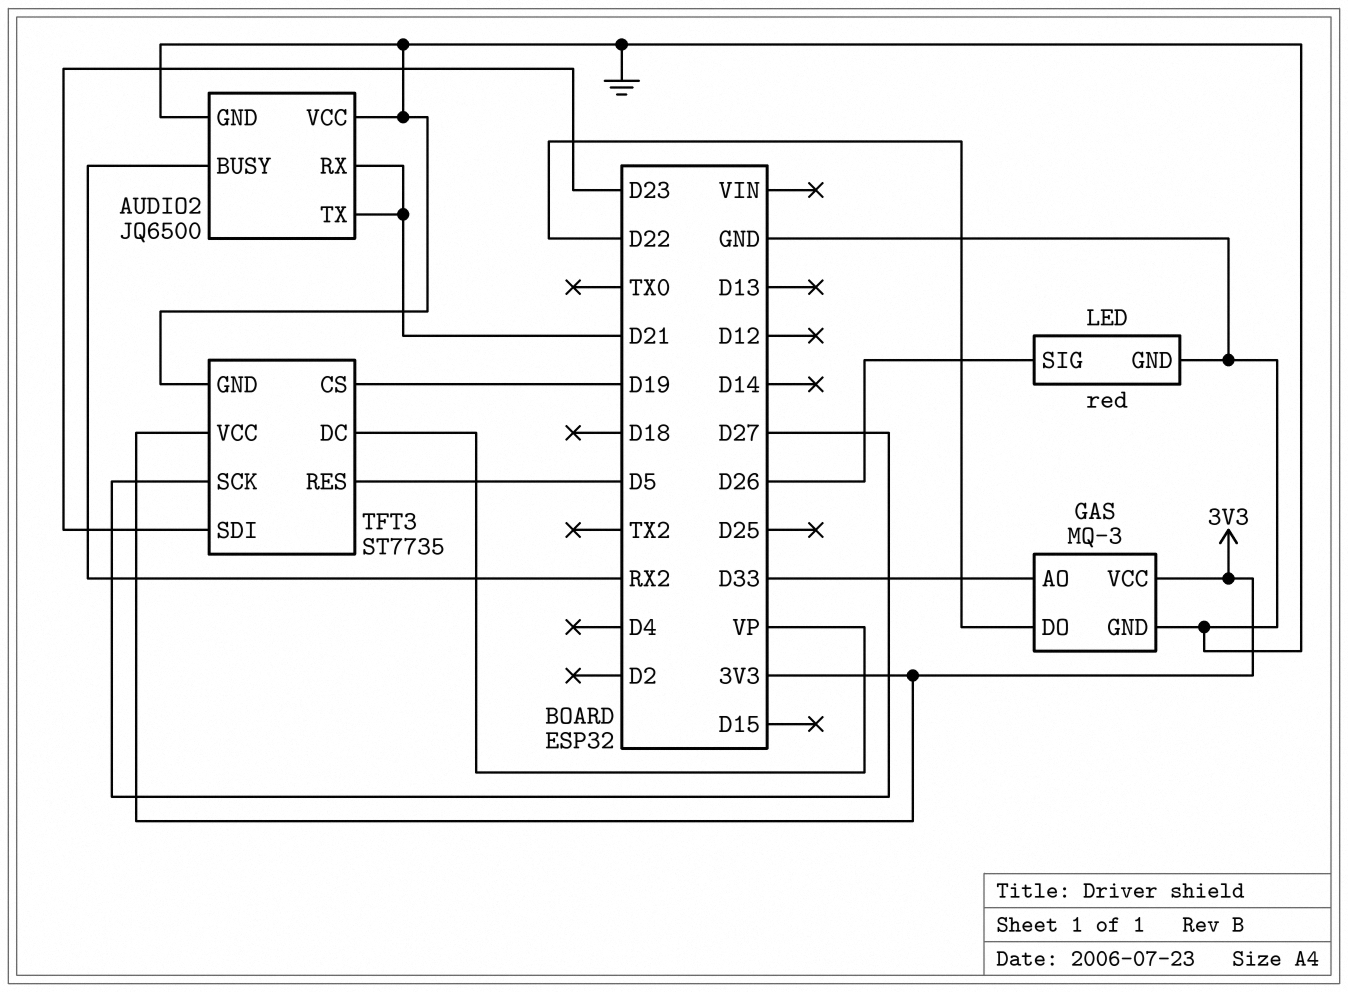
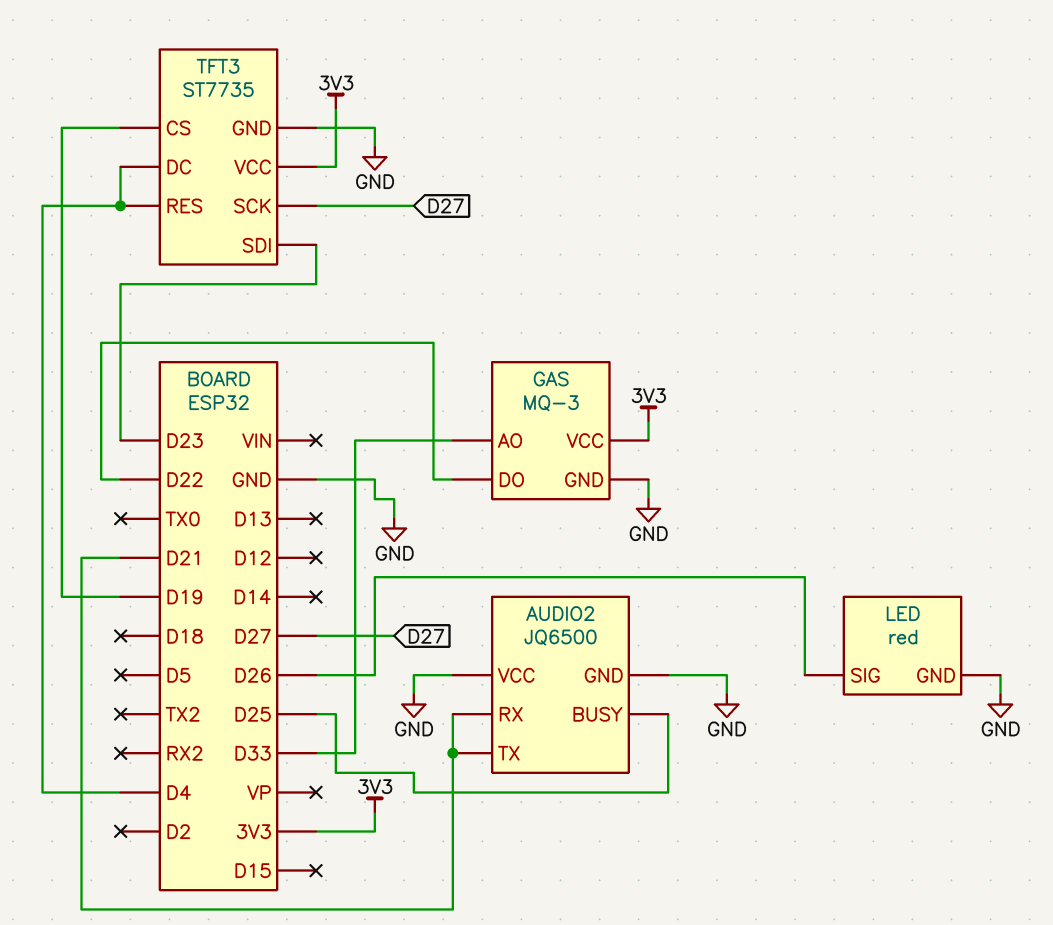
AUDIO2 pin BUSY: RX2 -> D25
TFT3 pin DC: VP -> D4
TFT3 pin RES: D5 -> D4

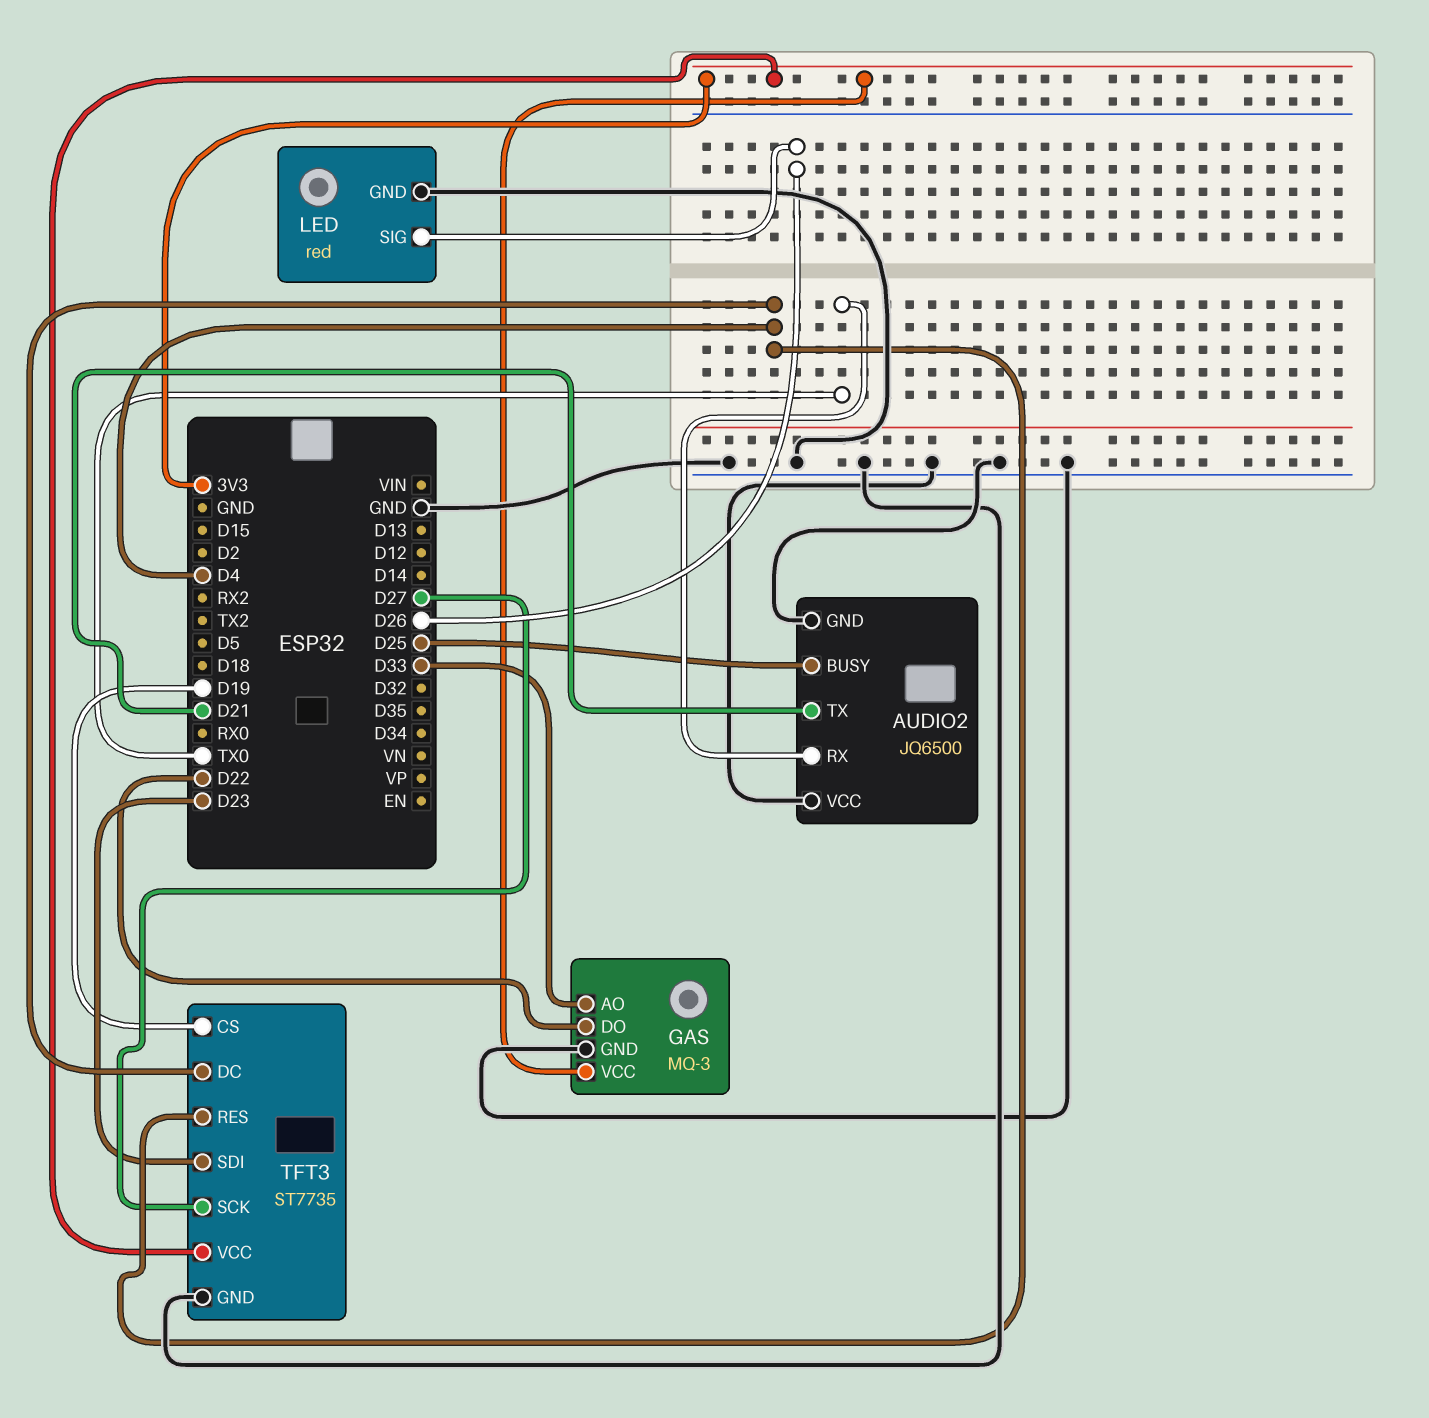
AUDIO2 pin RX: D21 -> TX0

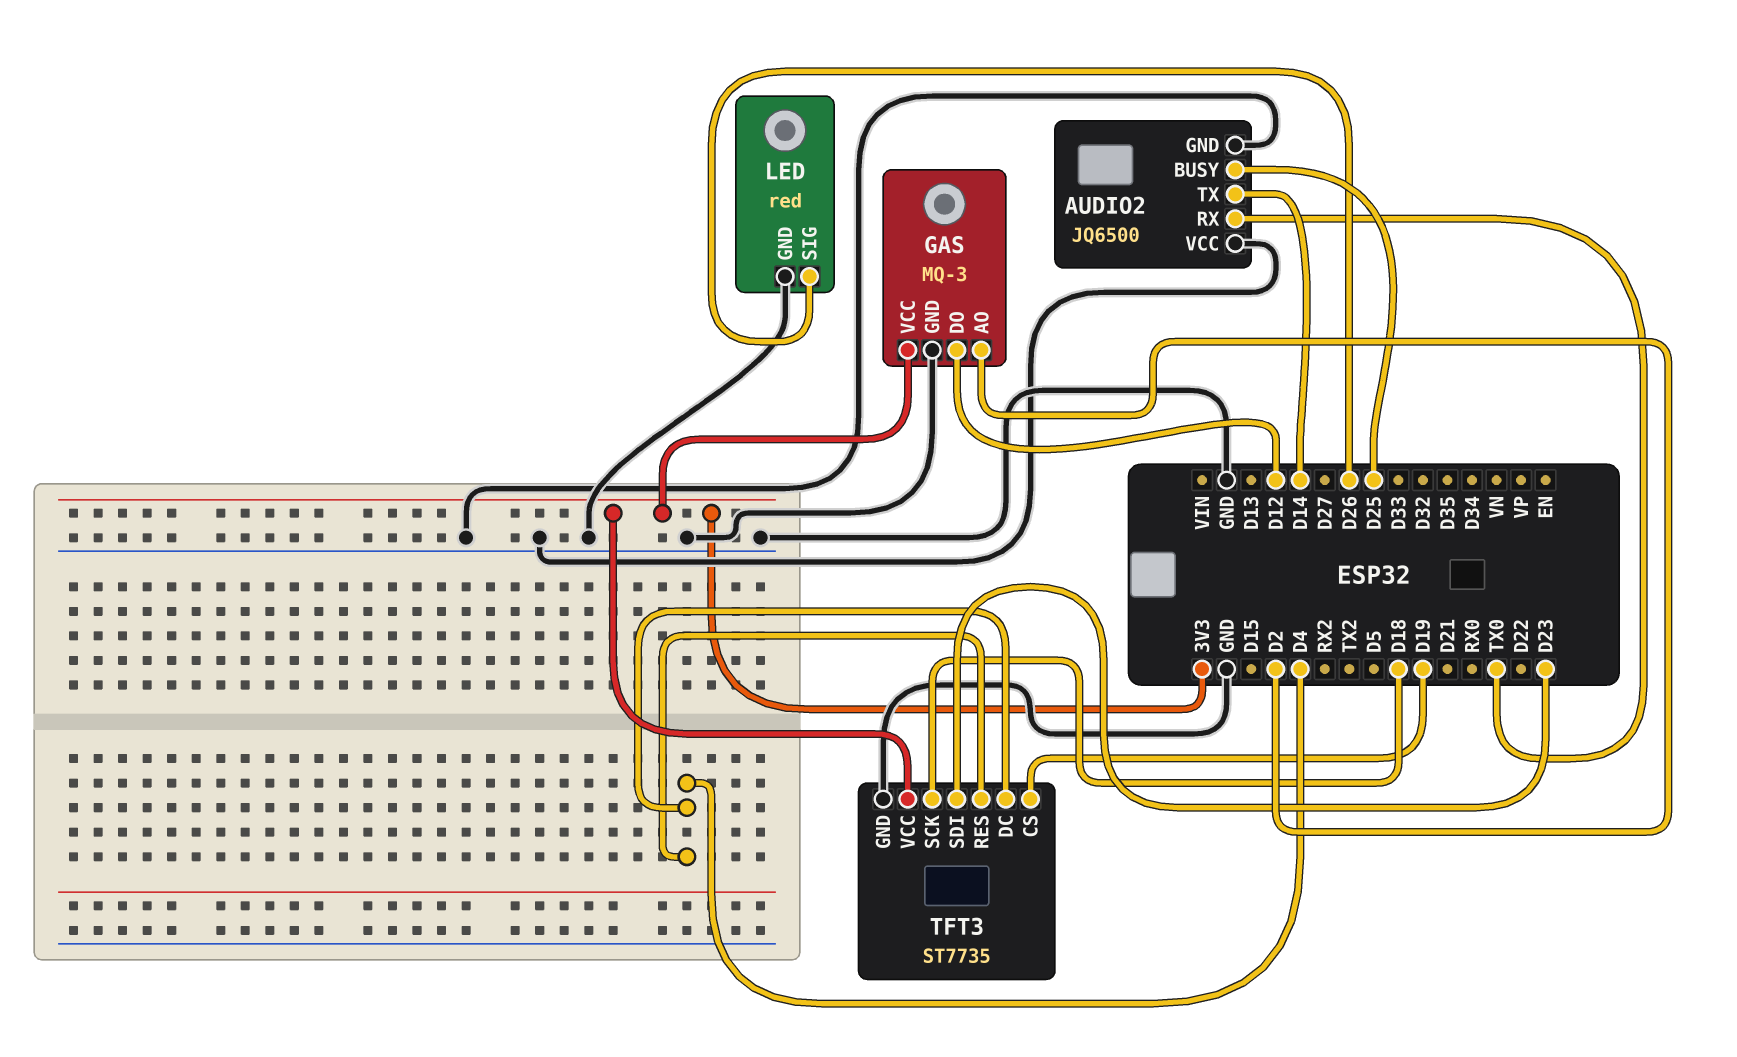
AUDIO2 pin TX: D21 -> D14
GAS pin AO: D33 -> D2
GAS pin DO: D22 -> D12
TFT3 pin SCK: D27 -> D18

